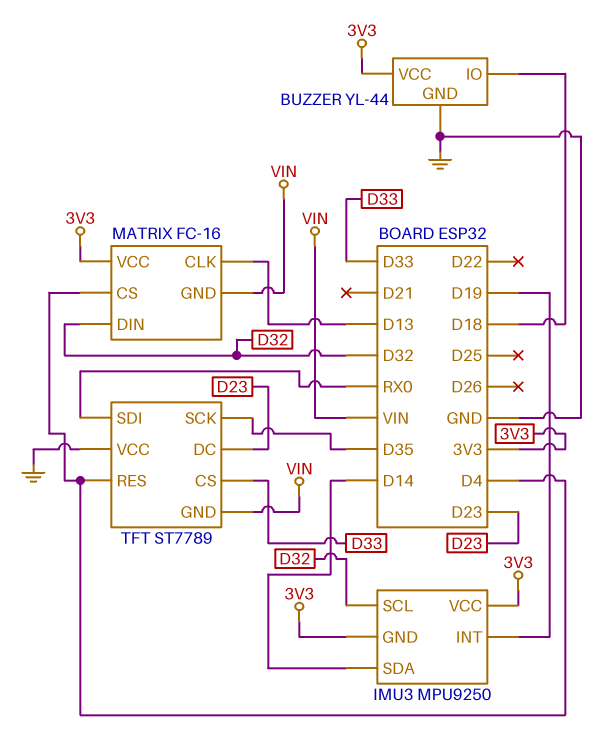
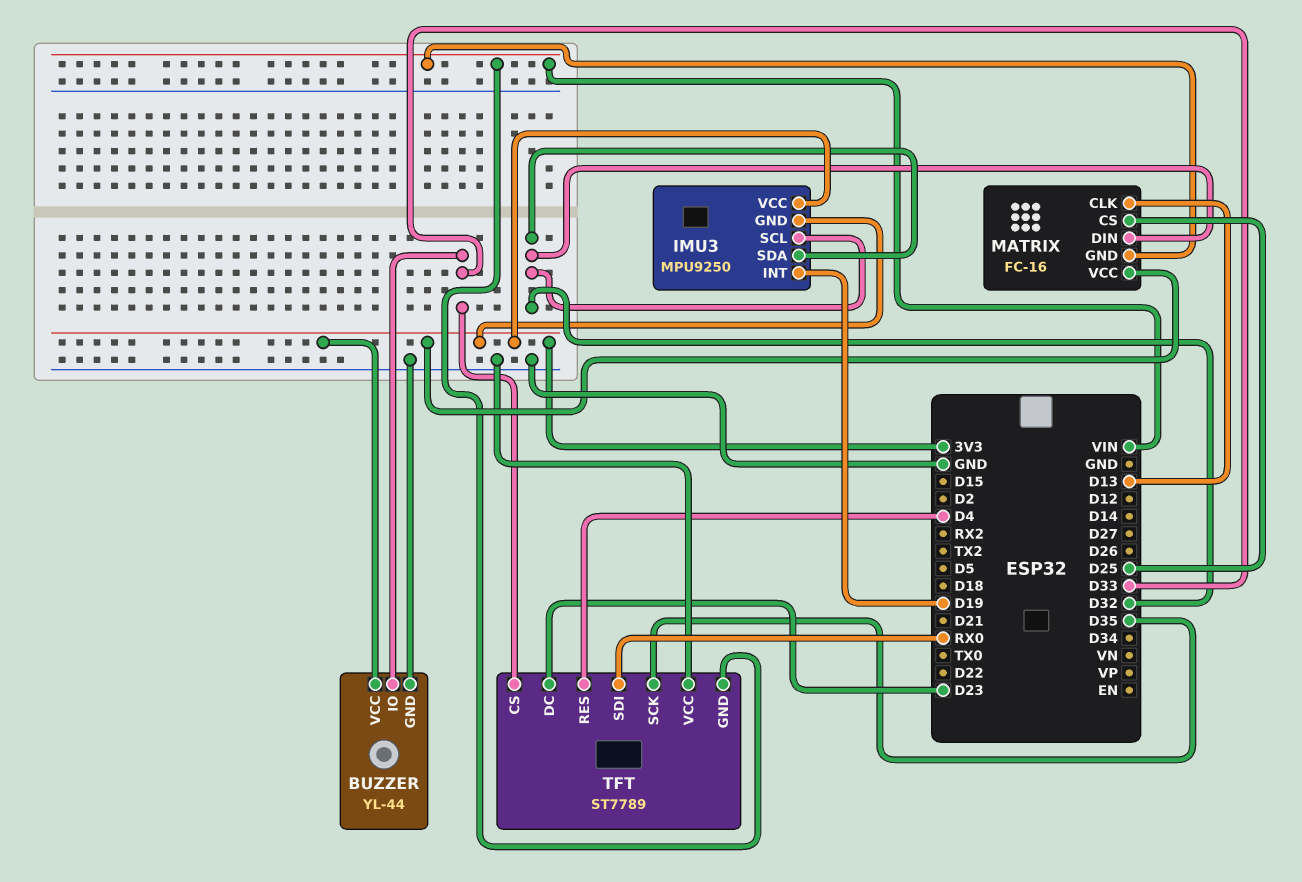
BUZZER pin IO: D18 -> D33
IMU3 pin SDA: D14 -> D32
MATRIX pin CS: D4 -> D25

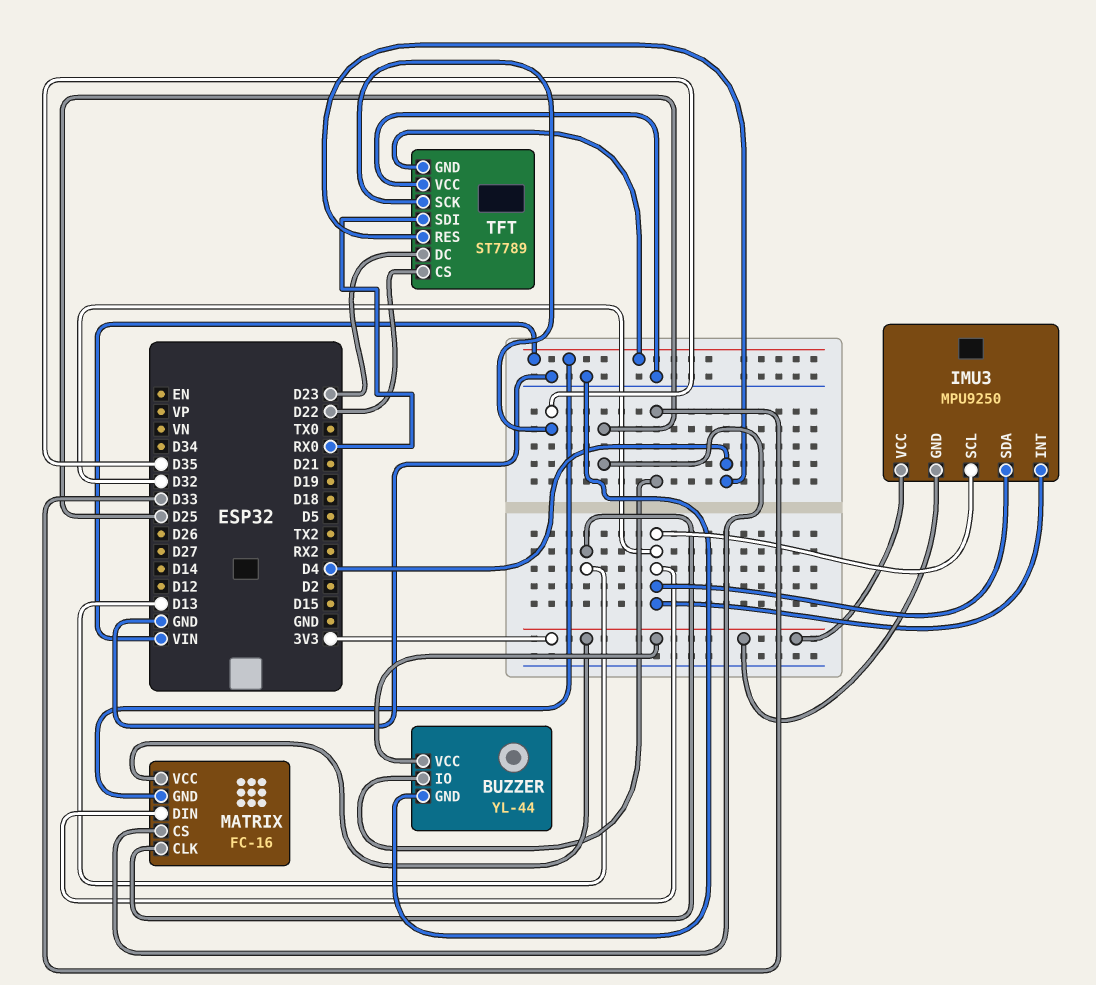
IMU3 pin INT: D19 -> D32
TFT pin CS: D33 -> D22

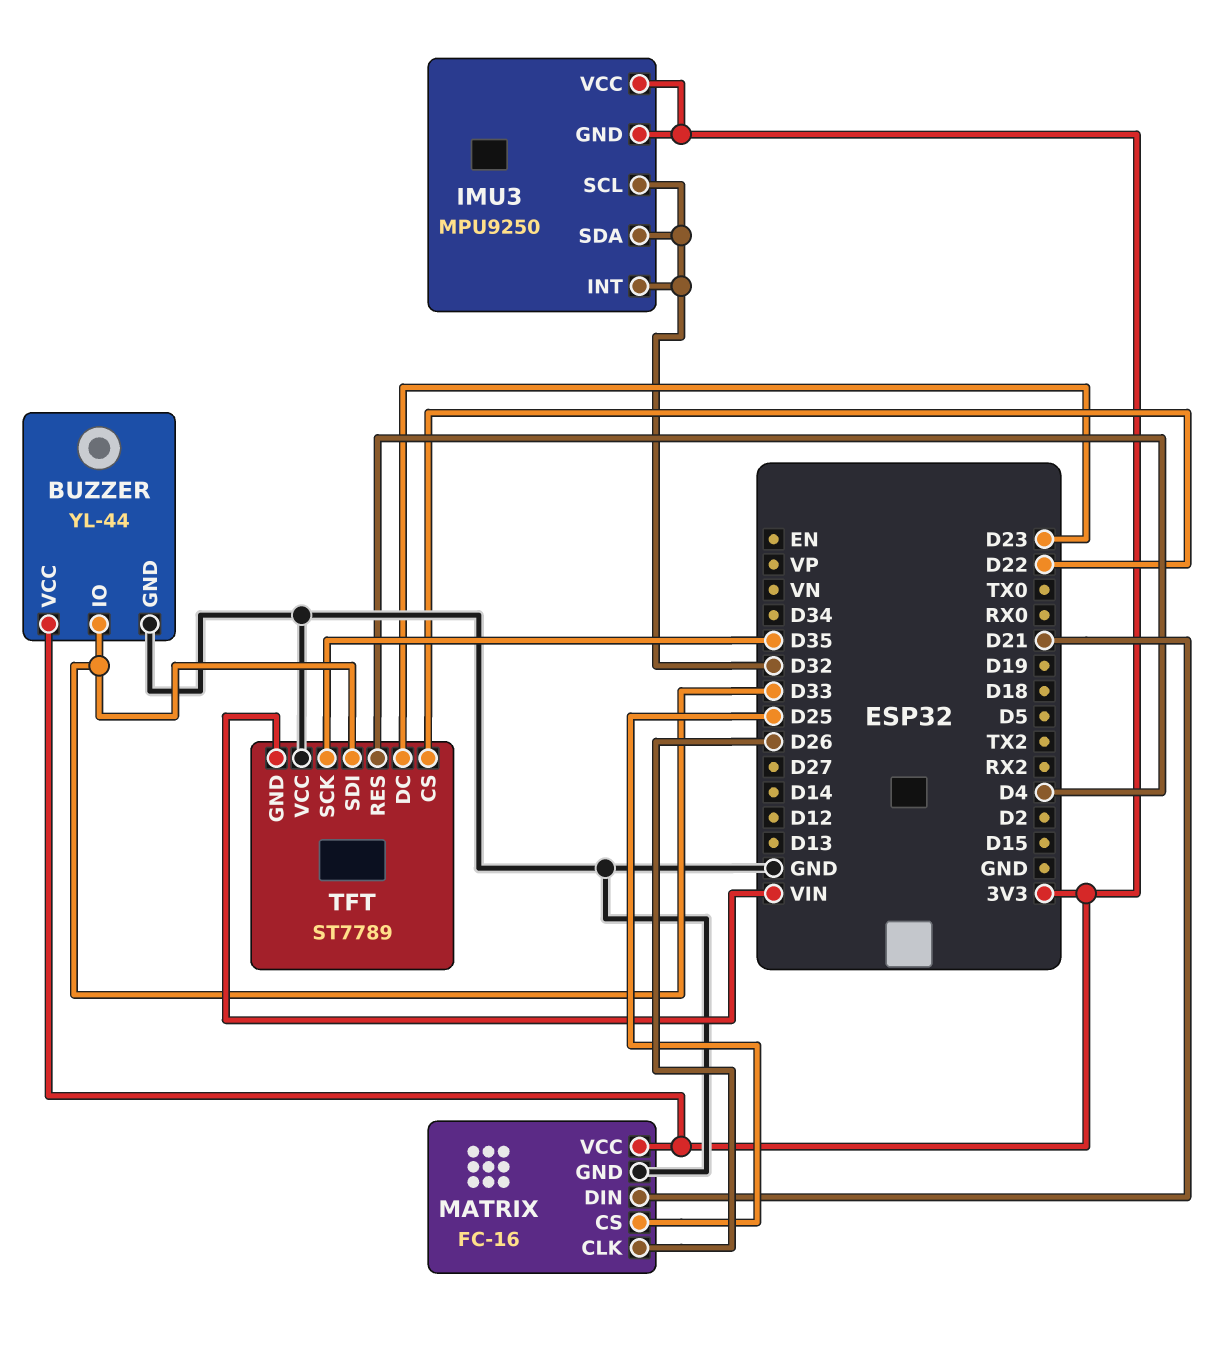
MATRIX pin CLK: D13 -> D26
MATRIX pin DIN: D32 -> D21
MATRIX pin GND: VIN -> GND
TFT pin SDI: RX0 -> D33

